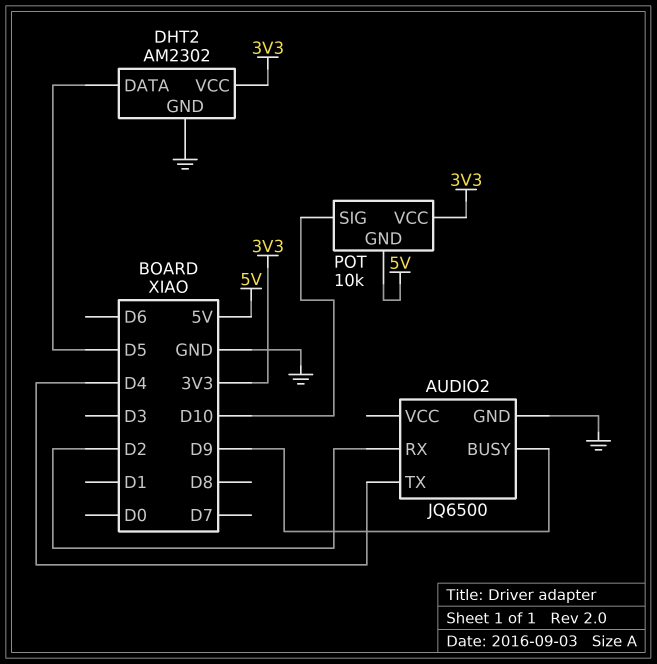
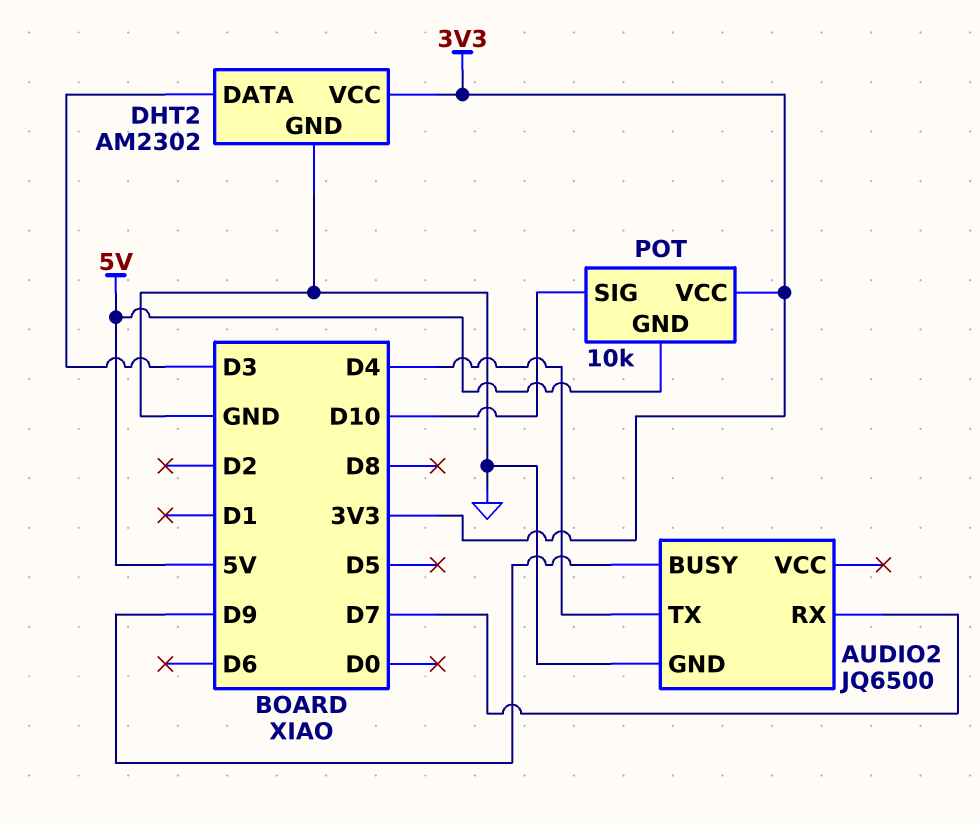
AUDIO2 pin RX: D2 -> D7
DHT2 pin DATA: D5 -> D3

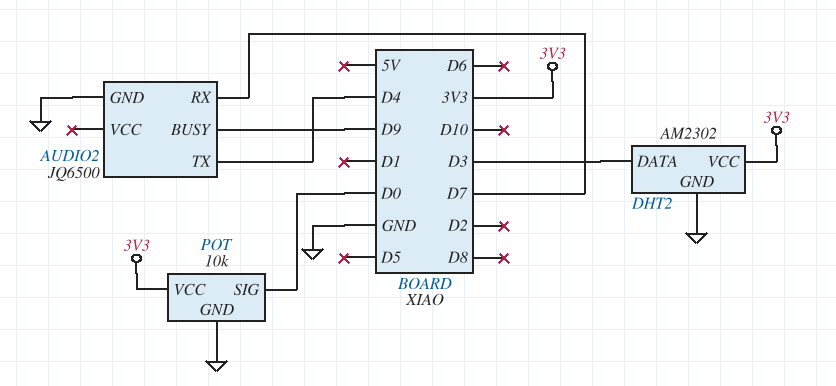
POT pin GND: 5V -> GND
POT pin SIG: D10 -> D0

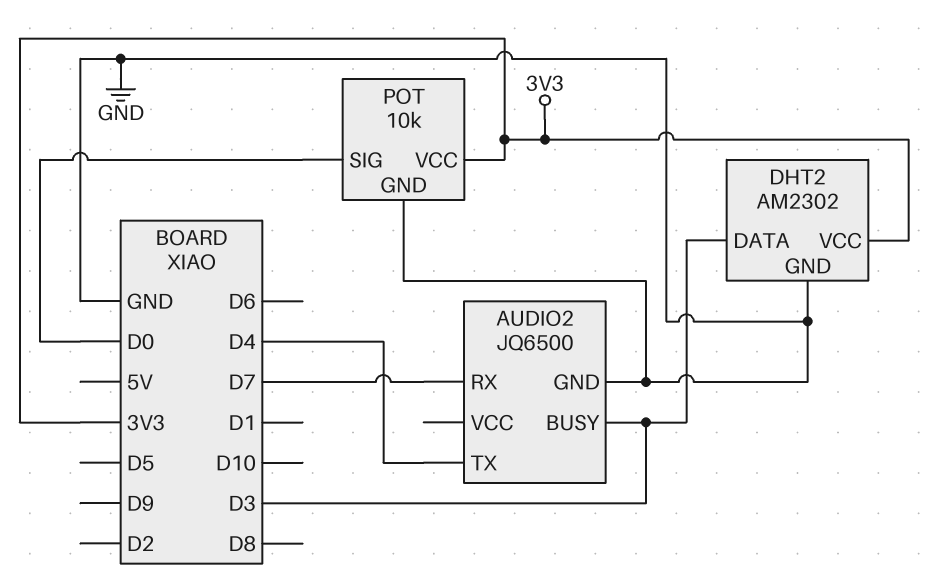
AUDIO2 pin BUSY: D9 -> D3

